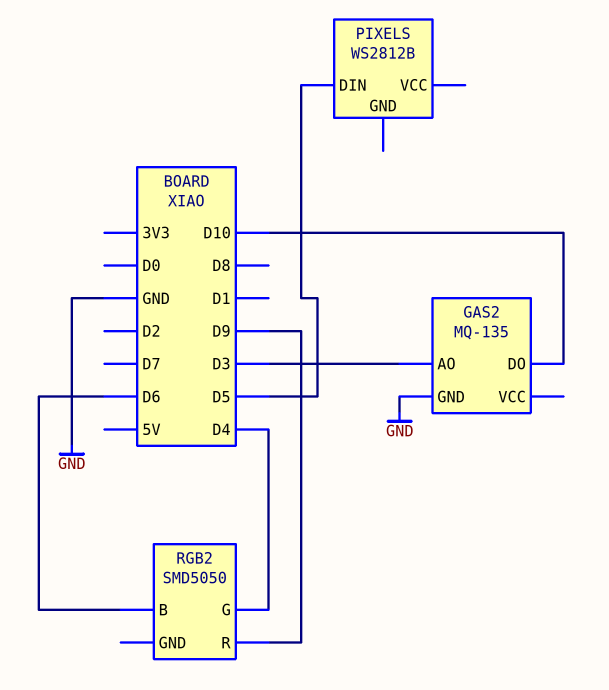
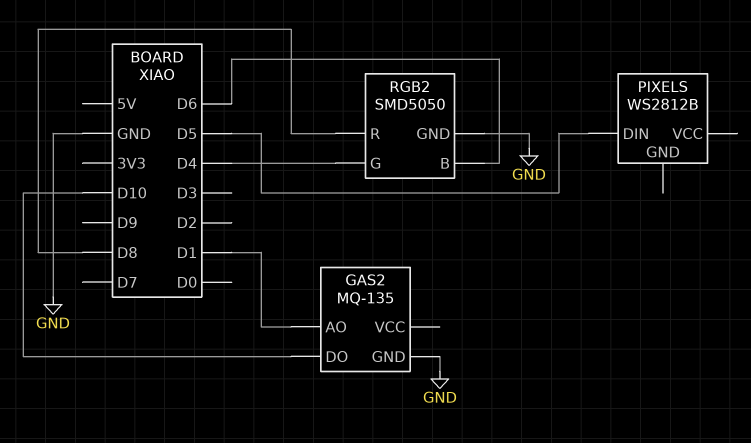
GAS2 pin AO: D3 -> D1
RGB2 pin GND: none -> GND
RGB2 pin R: D9 -> D8

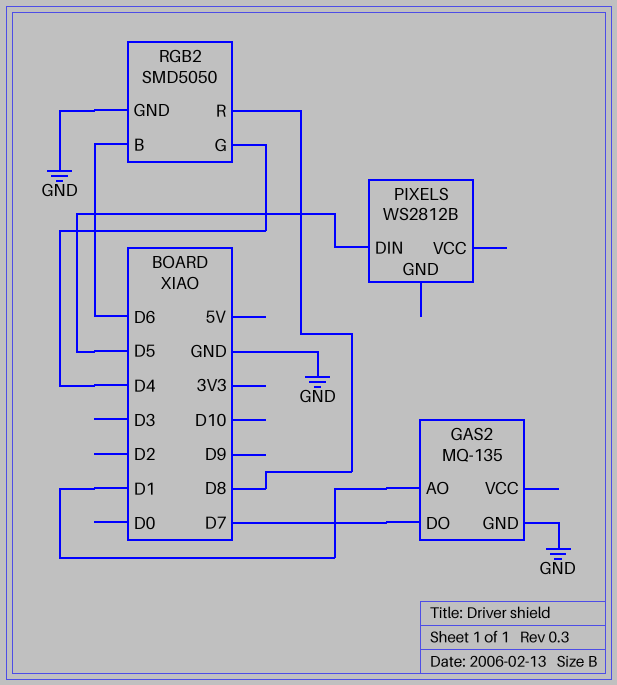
GAS2 pin DO: D10 -> D7

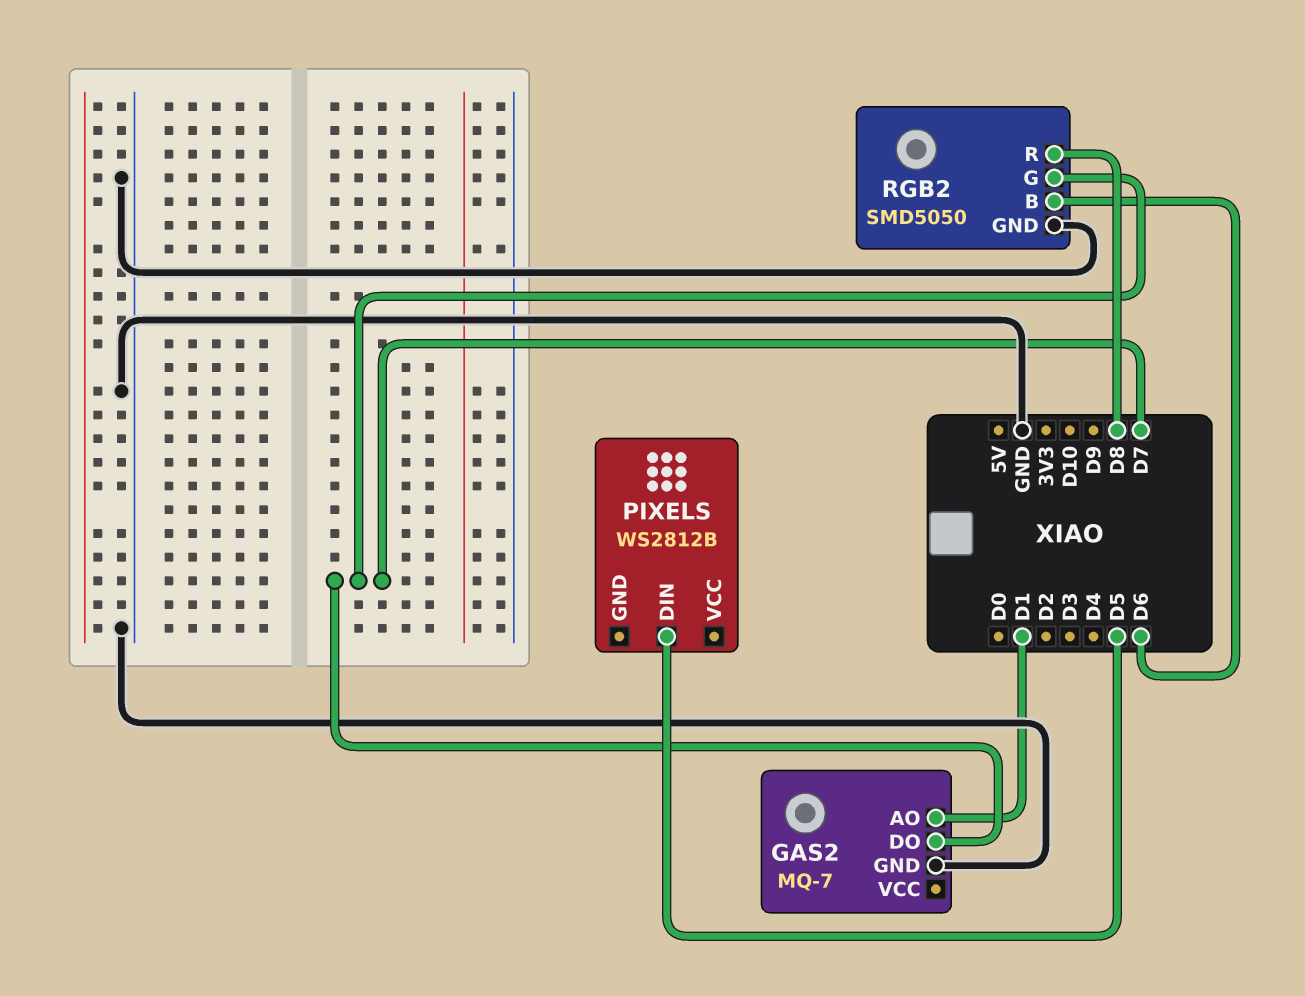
GAS2: MQ-135 -> MQ-7
RGB2 pin G: D4 -> D7

